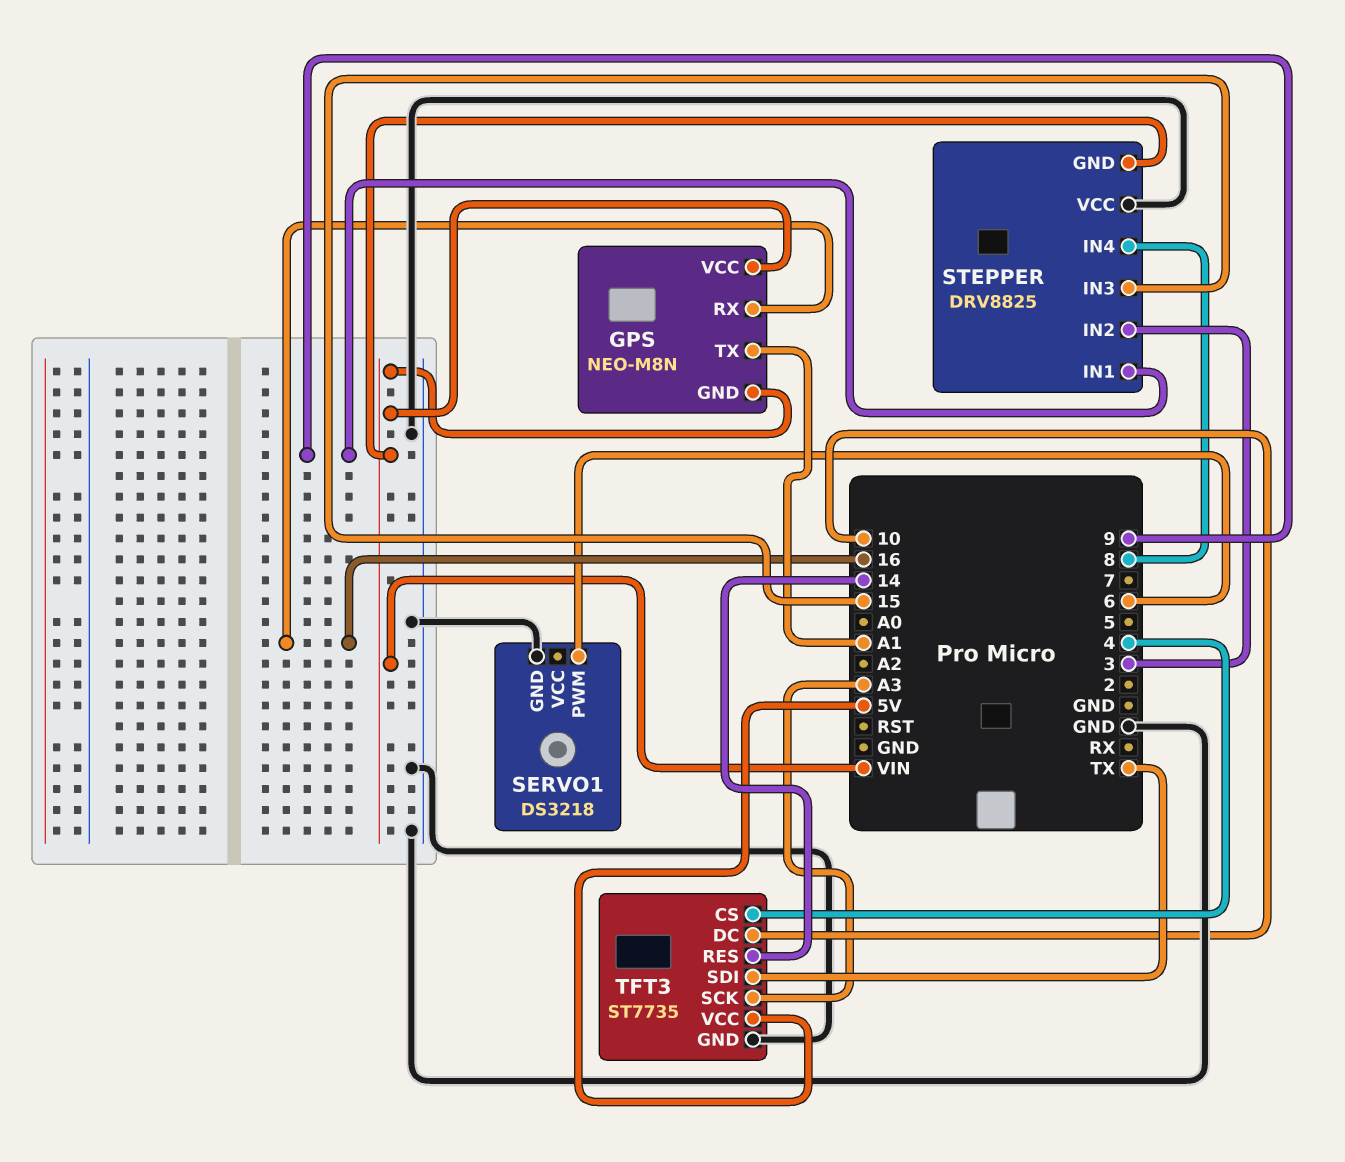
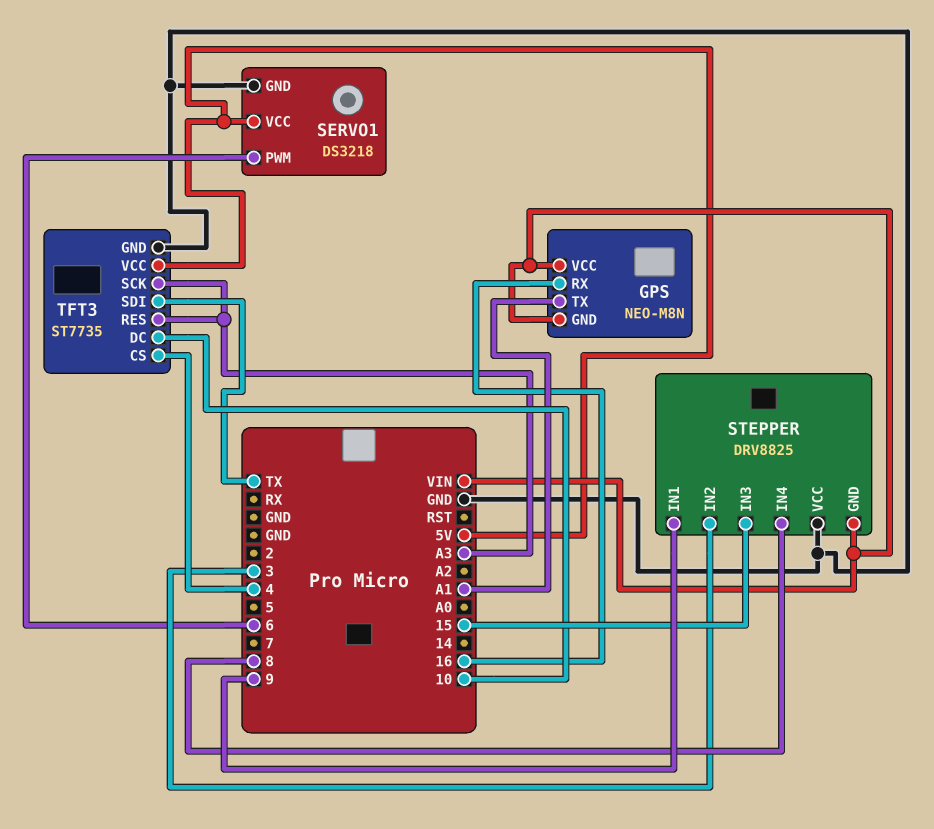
SERVO1 pin VCC: none -> 5V
TFT3 pin RES: 14 -> A3

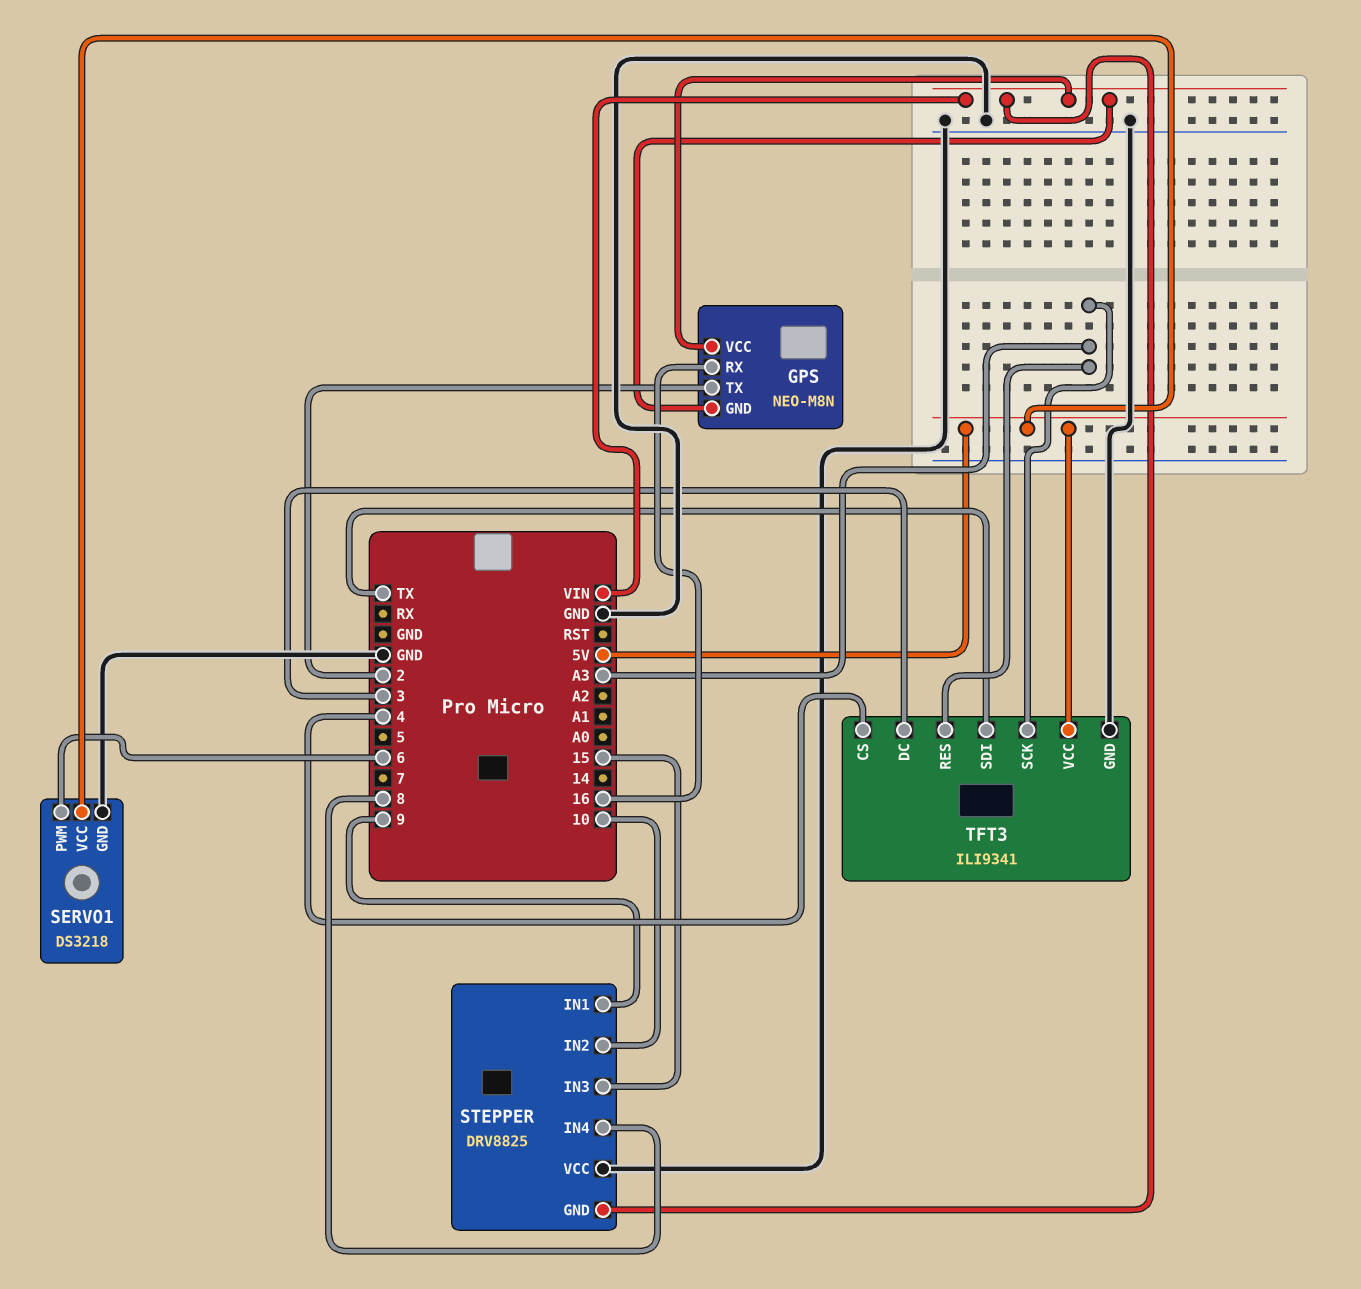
GPS pin TX: A1 -> 2
STEPPER pin IN2: 3 -> 10
TFT3: ST7735 -> ILI9341
TFT3 pin DC: 10 -> 3

